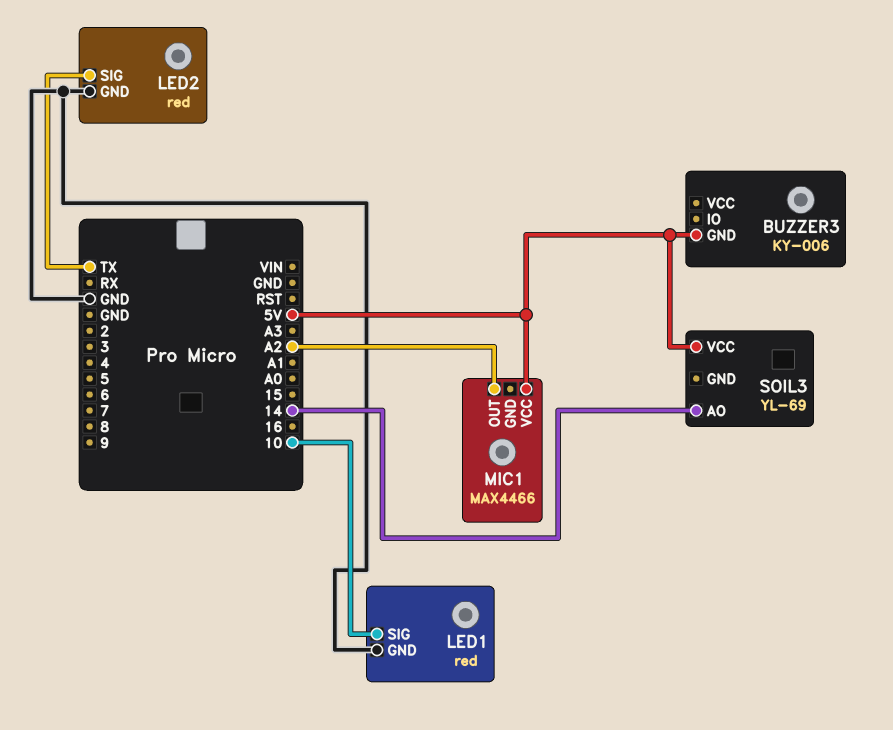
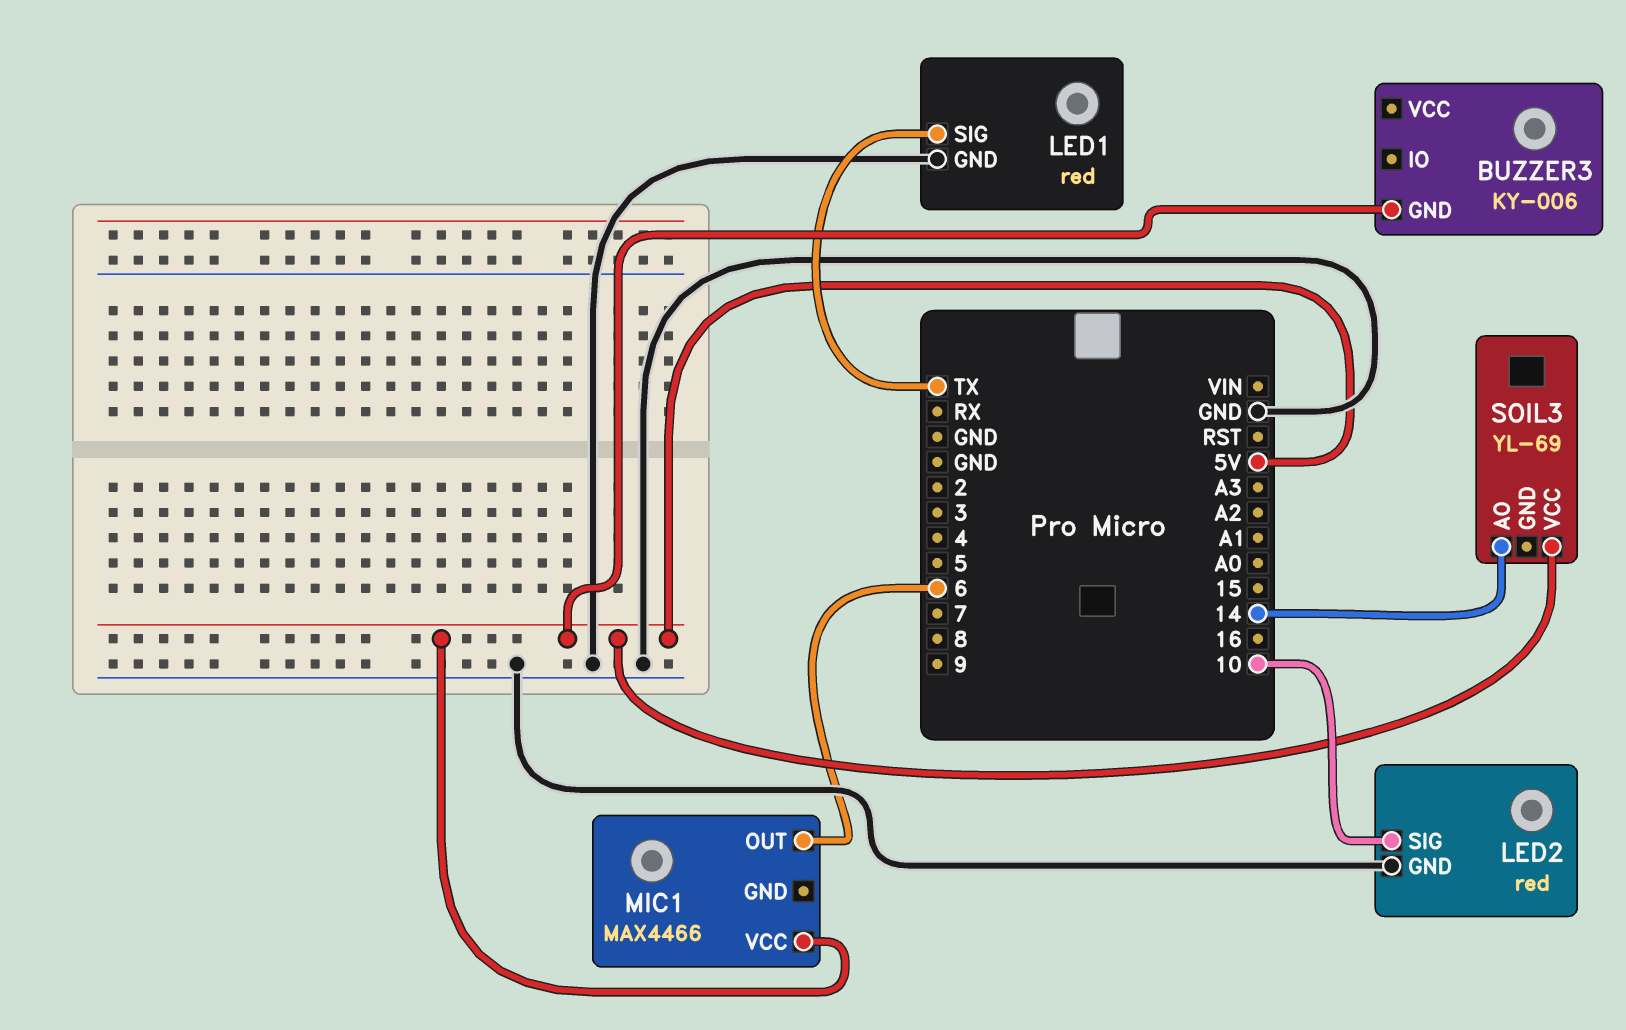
LED1 pin SIG: 10 -> TX
LED2 pin SIG: TX -> 10
MIC1 pin OUT: A2 -> 6

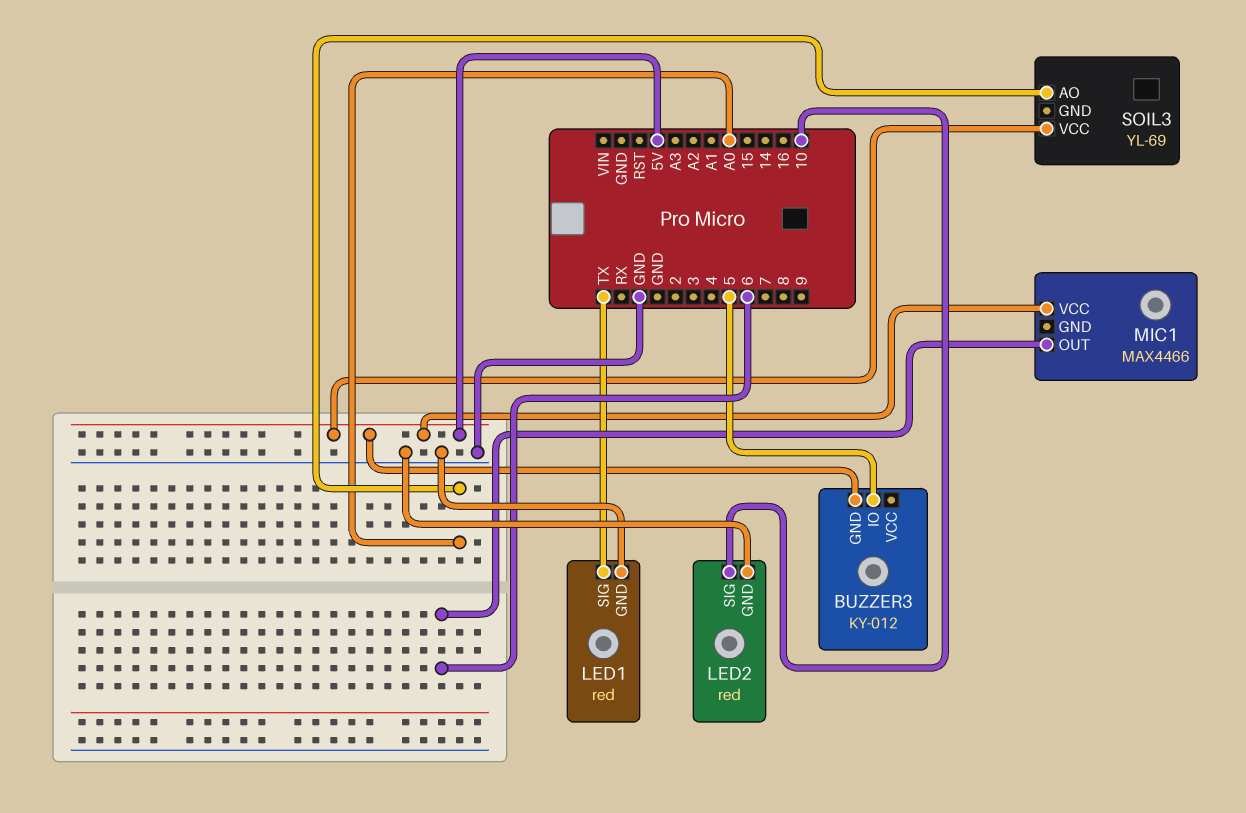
BUZZER3: KY-006 -> KY-012
BUZZER3 pin IO: none -> 5
SOIL3 pin AO: 14 -> A0

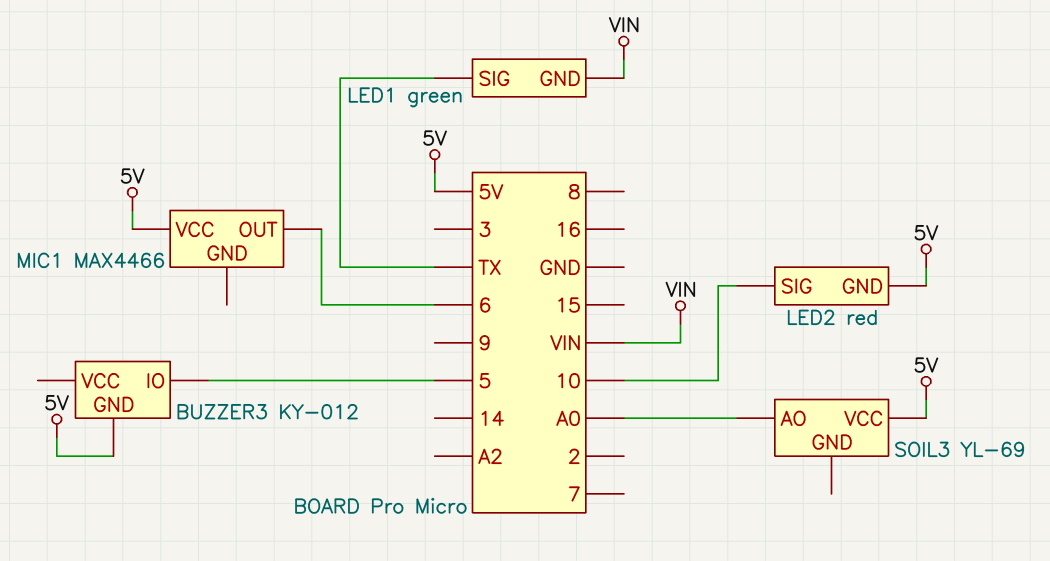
LED1: red -> green
LED1 pin GND: GND -> VIN
LED2 pin GND: GND -> 5V

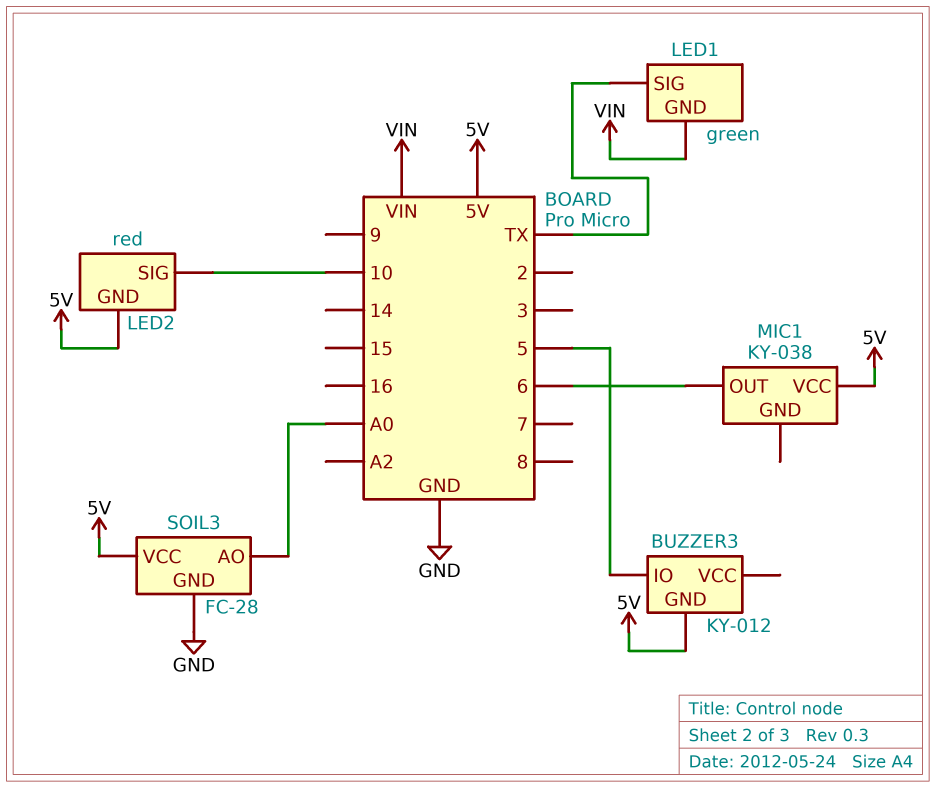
MIC1: MAX4466 -> KY-038
SOIL3: YL-69 -> FC-28
SOIL3 pin GND: none -> GND

